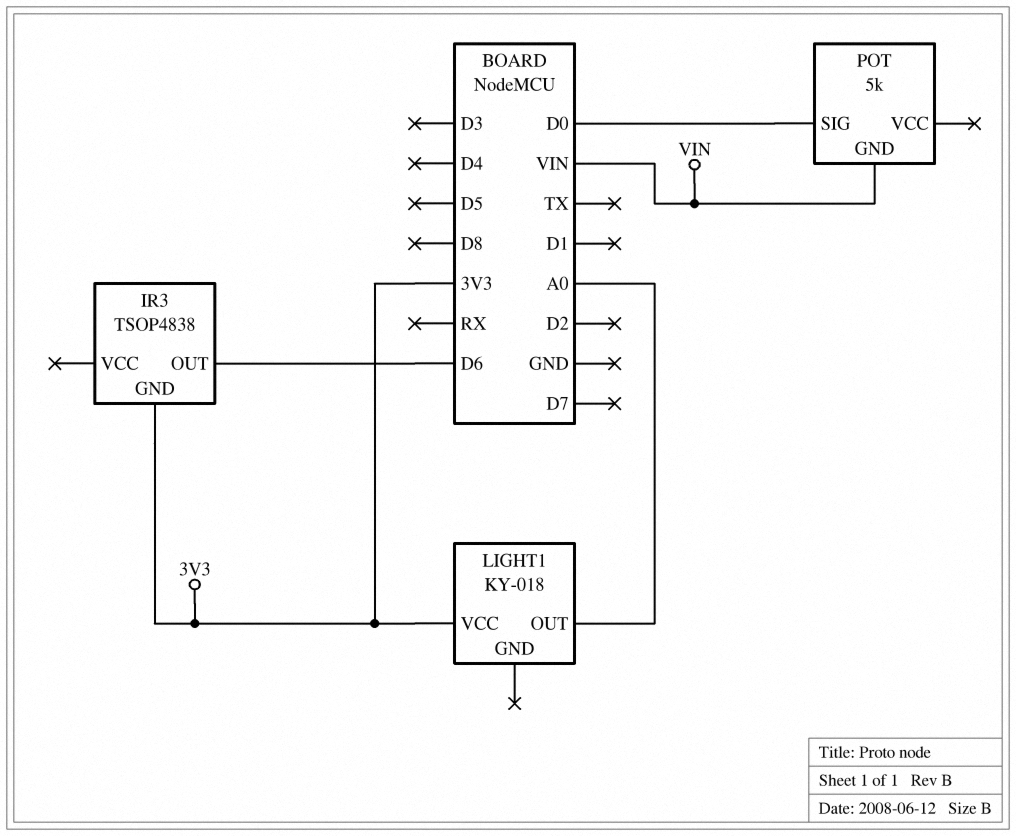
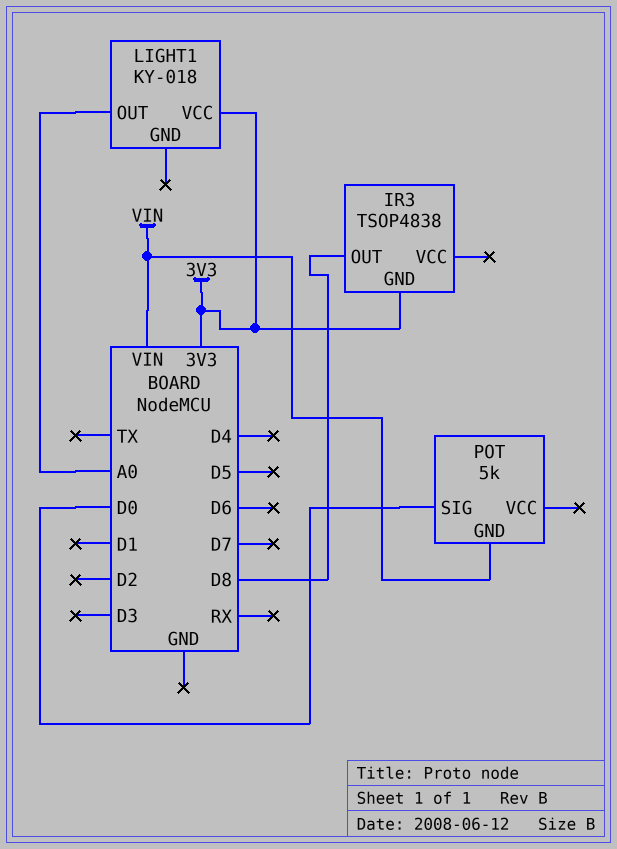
IR3 pin OUT: D6 -> D8

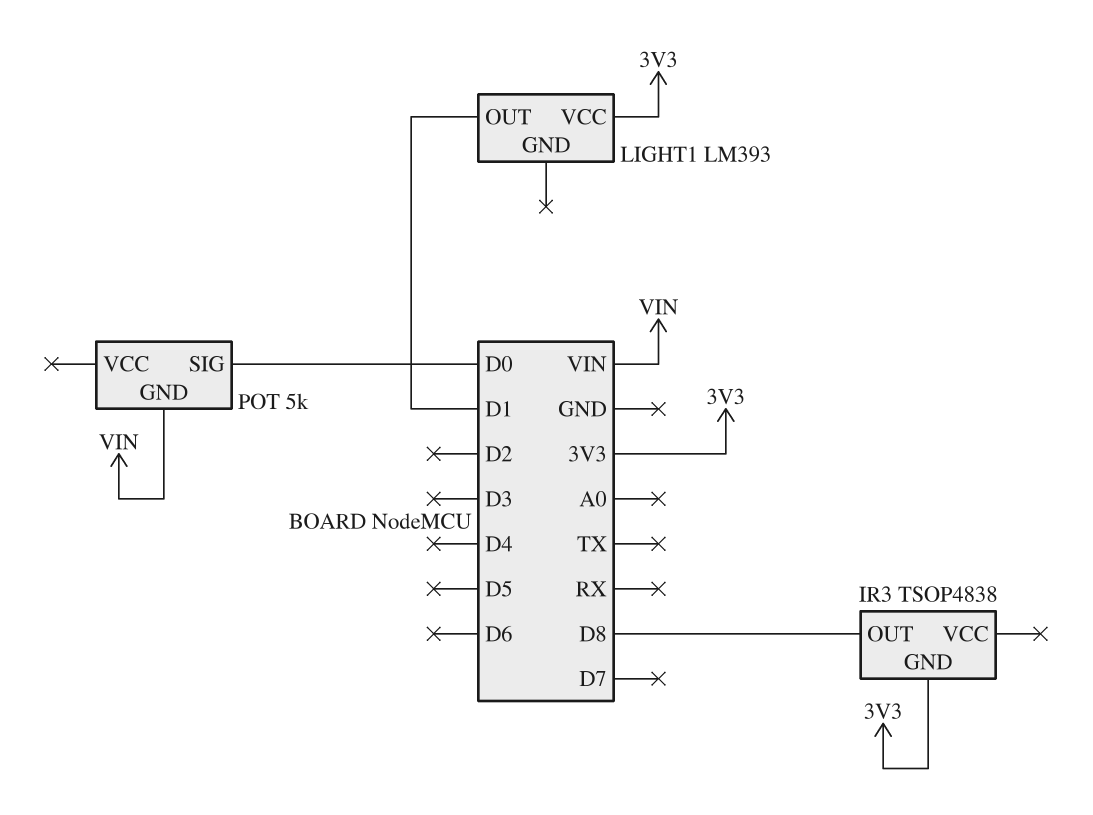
LIGHT1: KY-018 -> LM393
LIGHT1 pin OUT: A0 -> D1

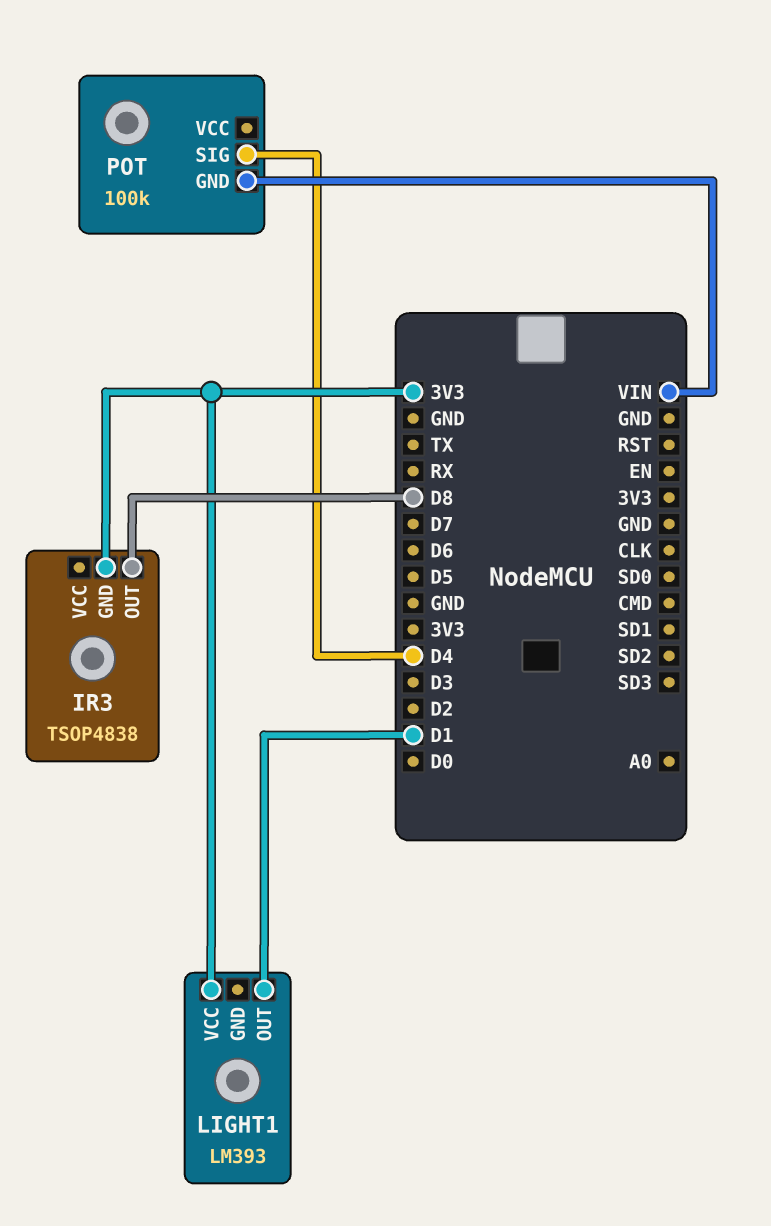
POT: 5k -> 100k
POT pin SIG: D0 -> D4

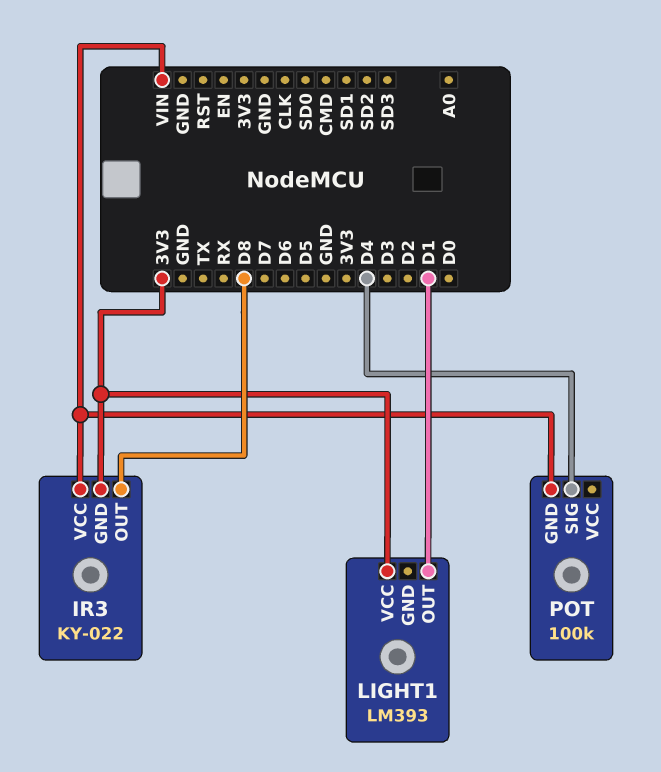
IR3: TSOP4838 -> KY-022
IR3 pin VCC: none -> VIN

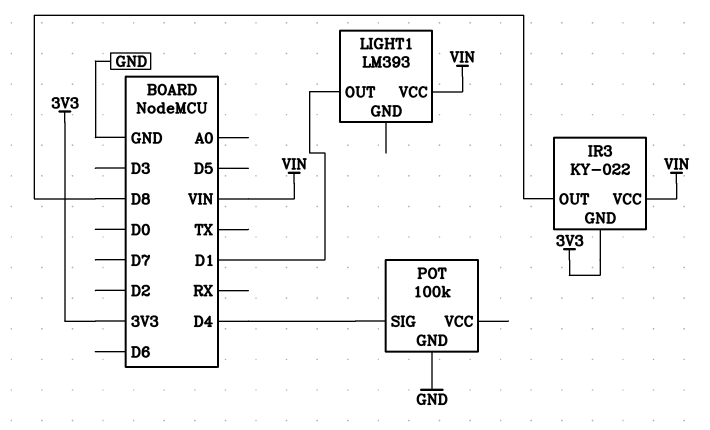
LIGHT1 pin VCC: 3V3 -> VIN
POT pin GND: VIN -> GND

